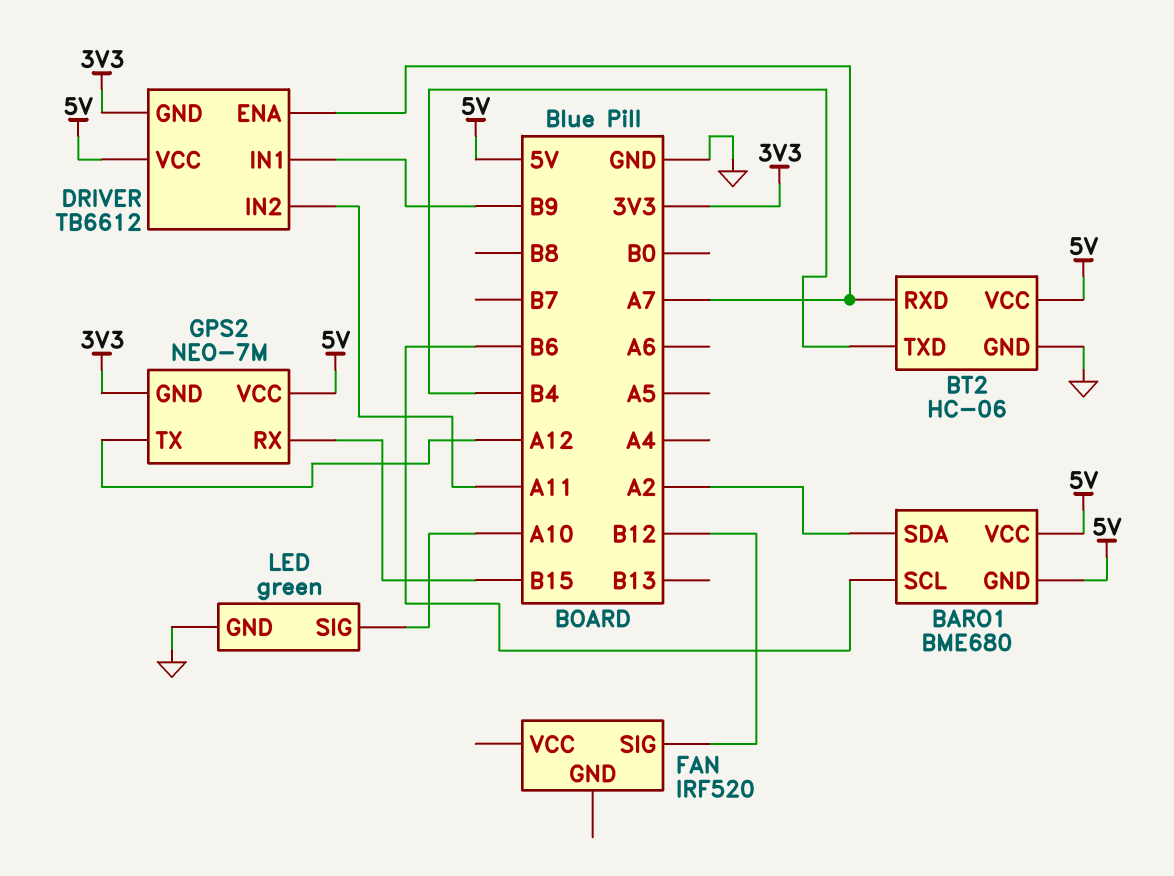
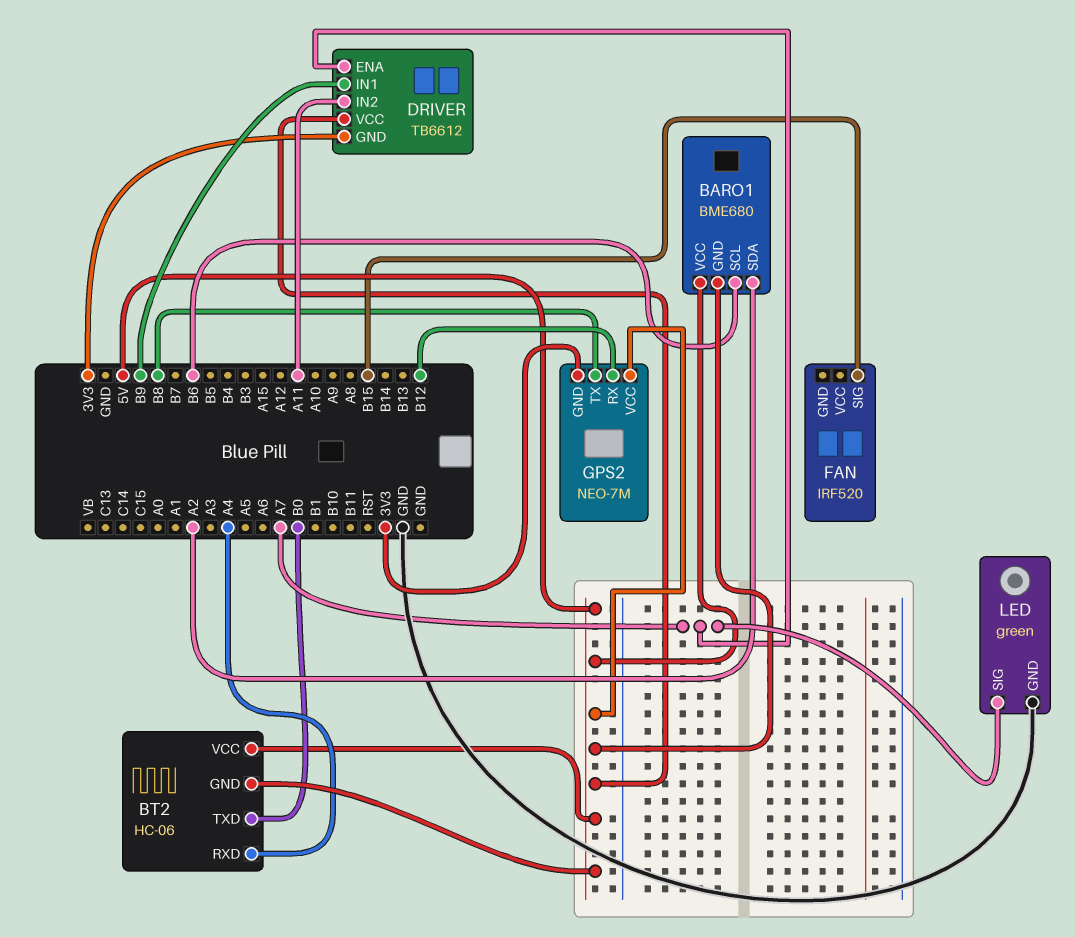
BT2 pin GND: GND -> 5V
BT2 pin RXD: A7 -> A4
BT2 pin TXD: B4 -> B0
FAN pin SIG: B12 -> B15
GPS2 pin RX: B15 -> B12
GPS2 pin TX: A12 -> B8
LED pin SIG: A10 -> A7

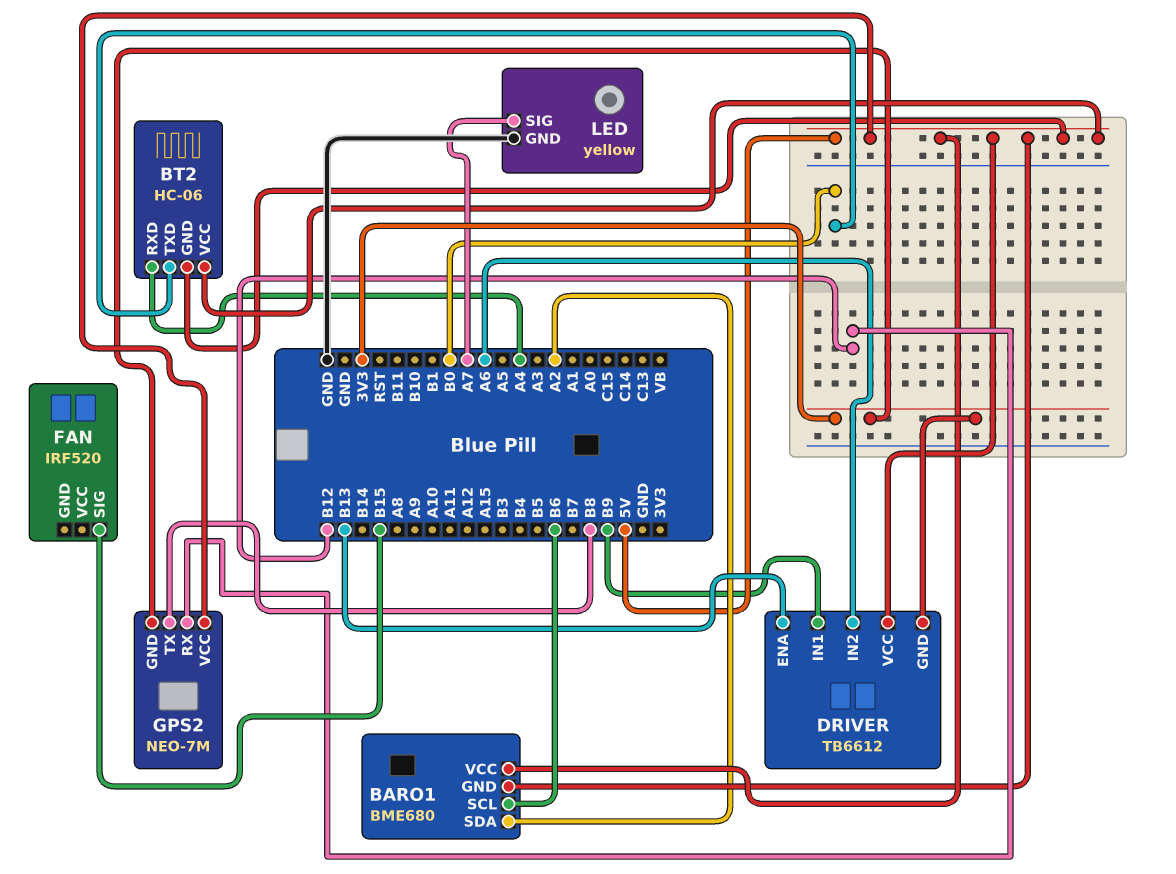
DRIVER pin ENA: A7 -> B13
DRIVER pin IN2: A11 -> A6
LED: green -> yellow

